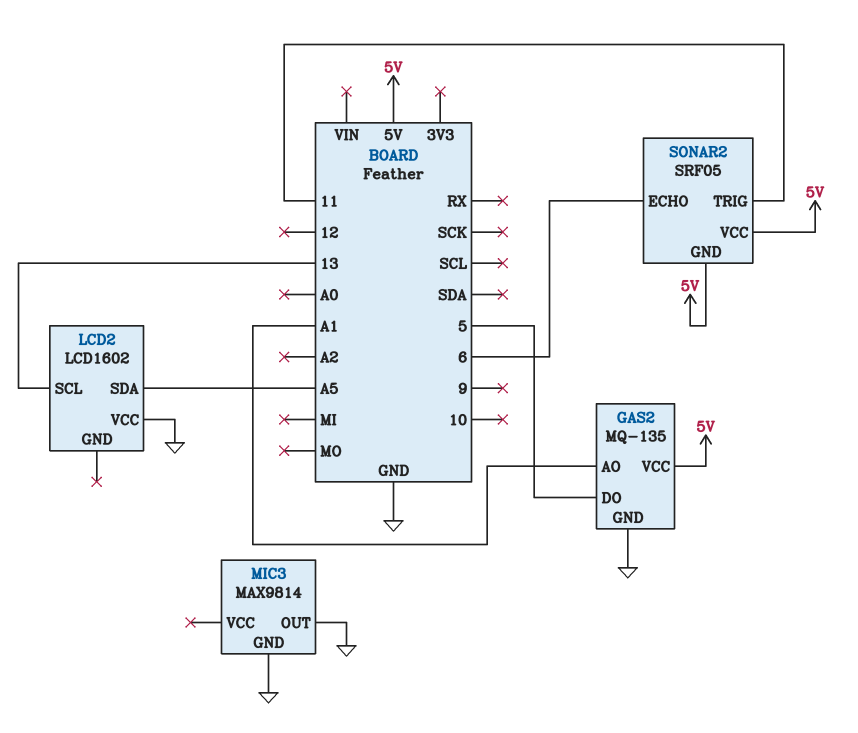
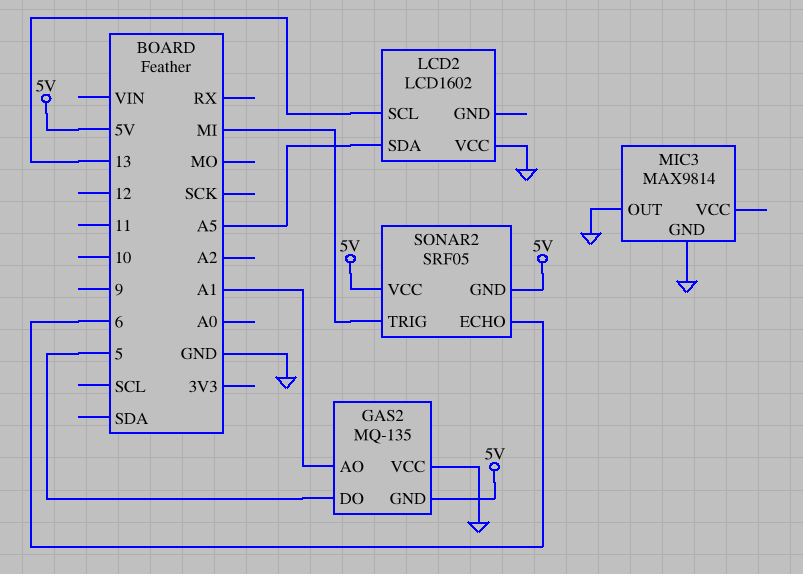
GAS2 pin GND: GND -> 5V
GAS2 pin VCC: 5V -> GND
SONAR2 pin TRIG: 11 -> MI

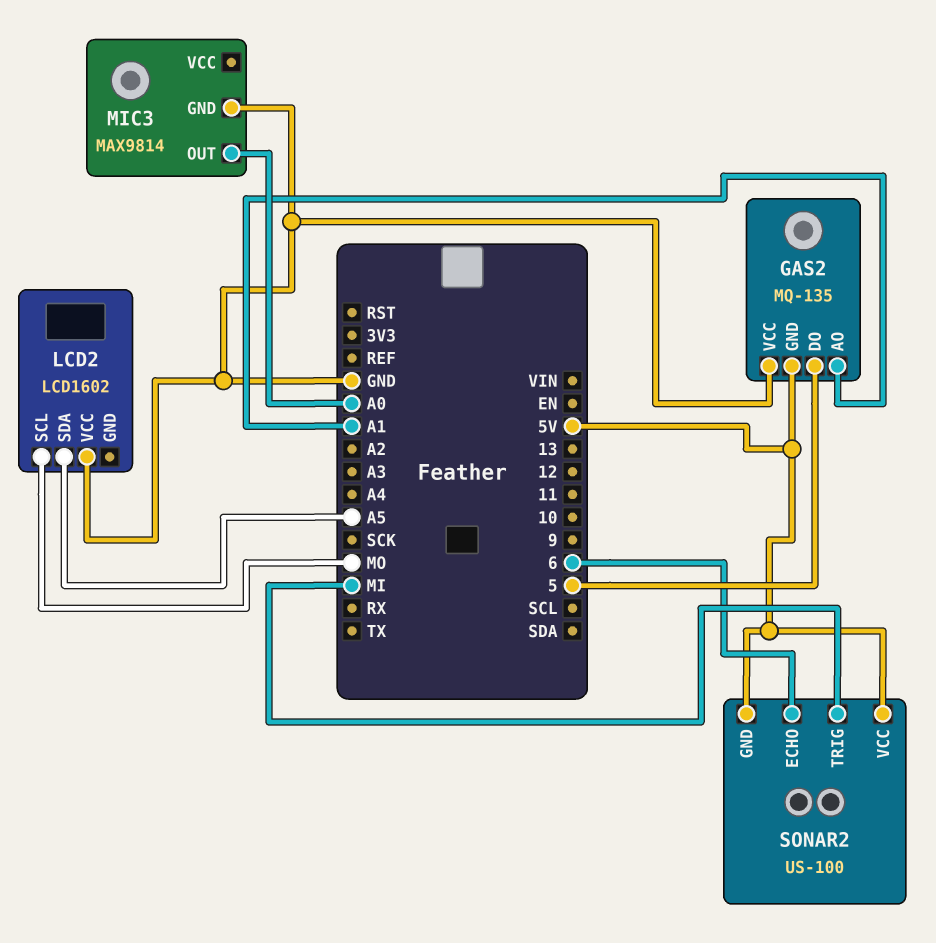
LCD2 pin SCL: 13 -> MO
MIC3 pin OUT: GND -> A0
SONAR2: SRF05 -> US-100

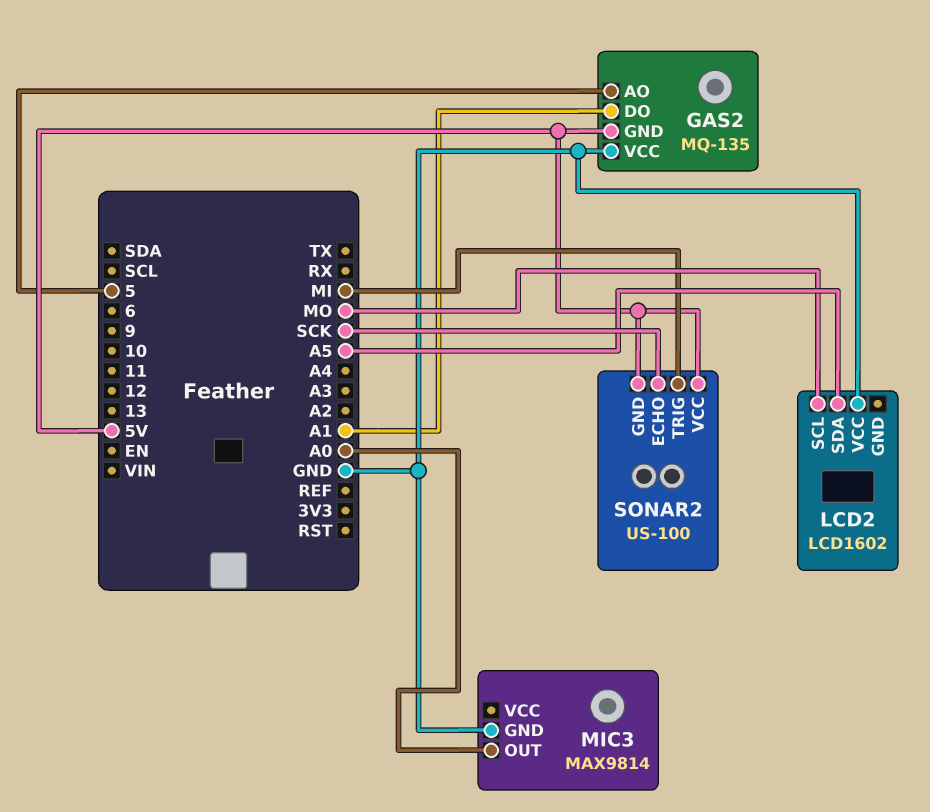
GAS2 pin AO: A1 -> 5
GAS2 pin DO: 5 -> A1
SONAR2 pin ECHO: 6 -> SCK

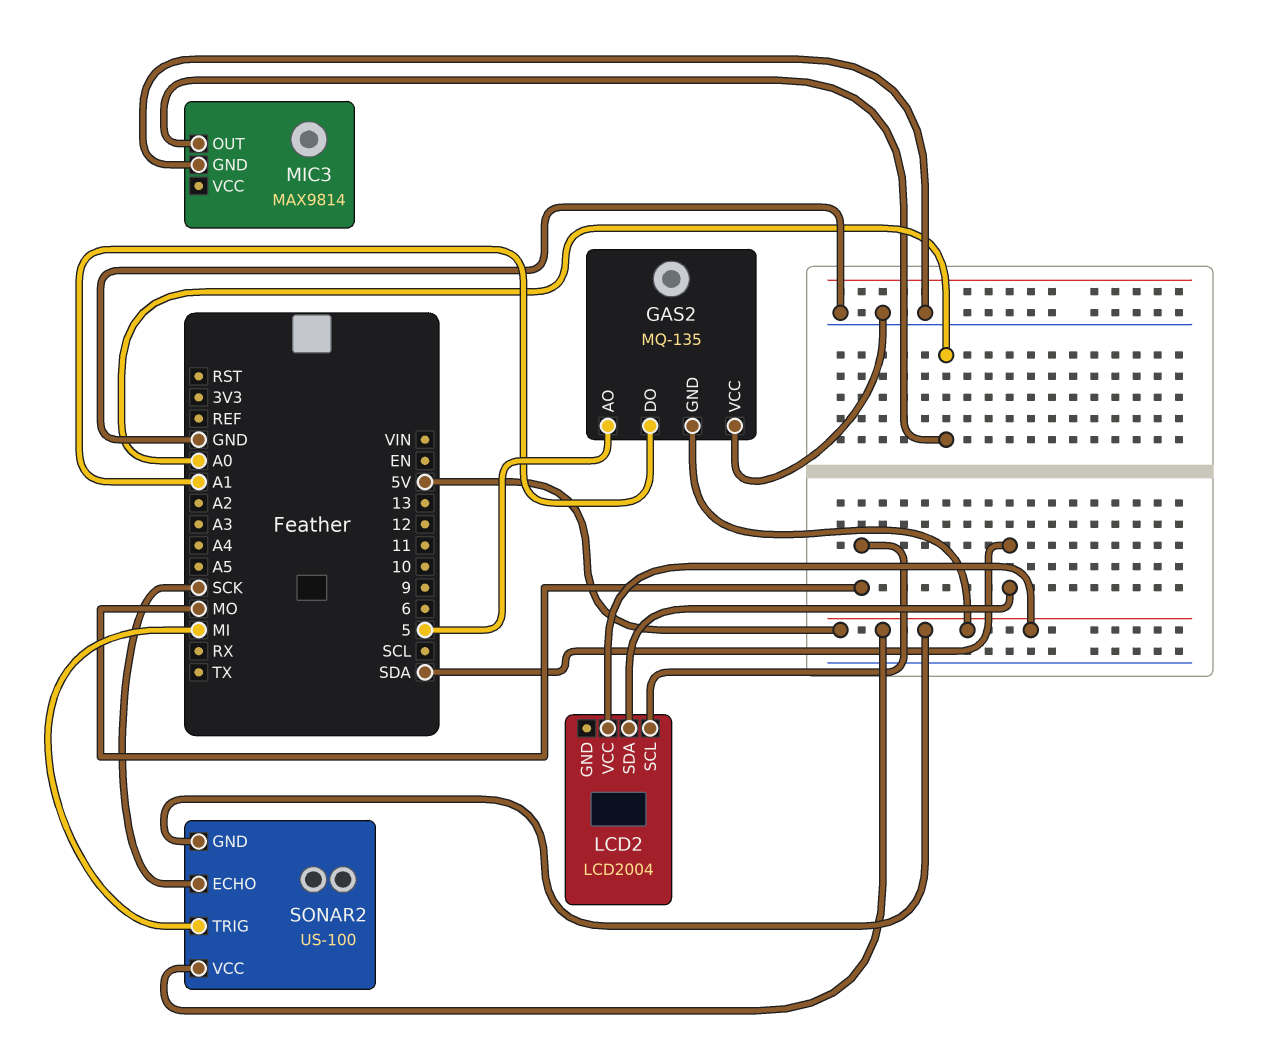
LCD2: LCD1602 -> LCD2004
LCD2 pin SDA: A5 -> SDA
LCD2 pin VCC: GND -> 5V

